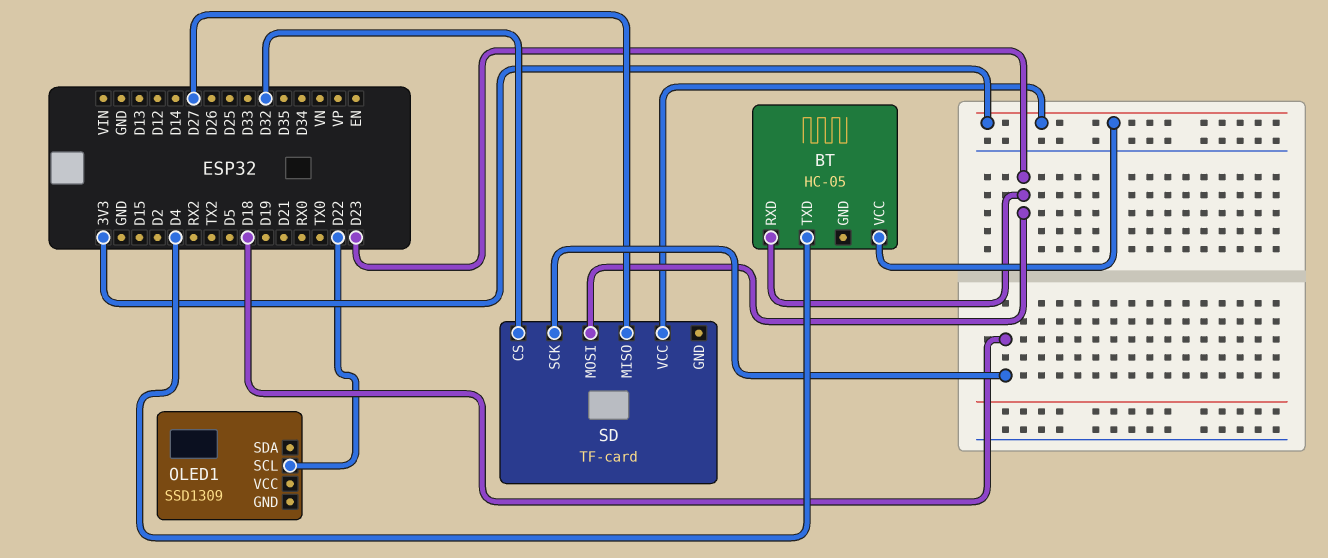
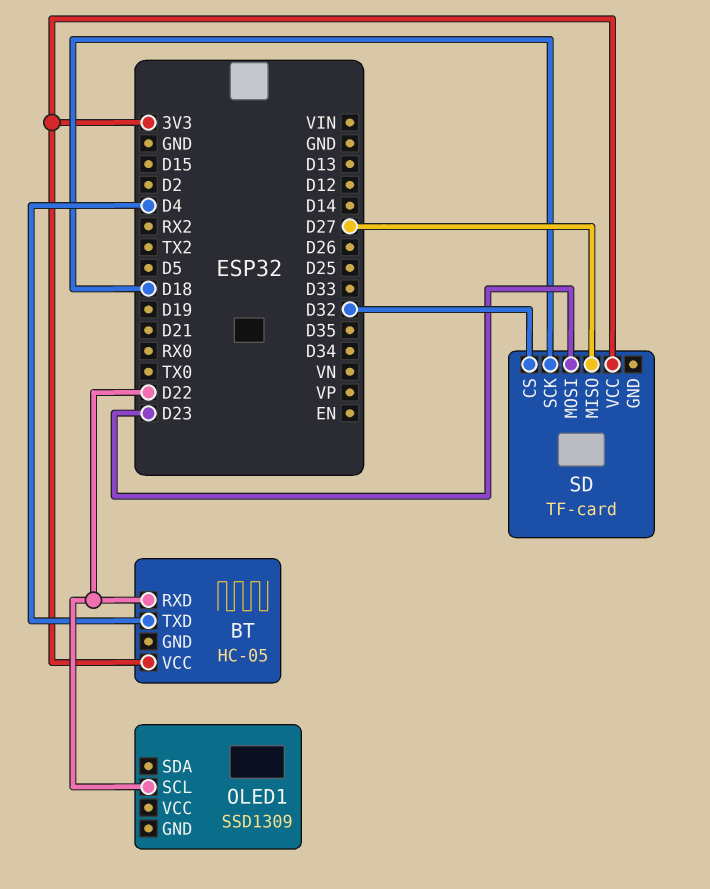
BT pin RXD: D23 -> D22

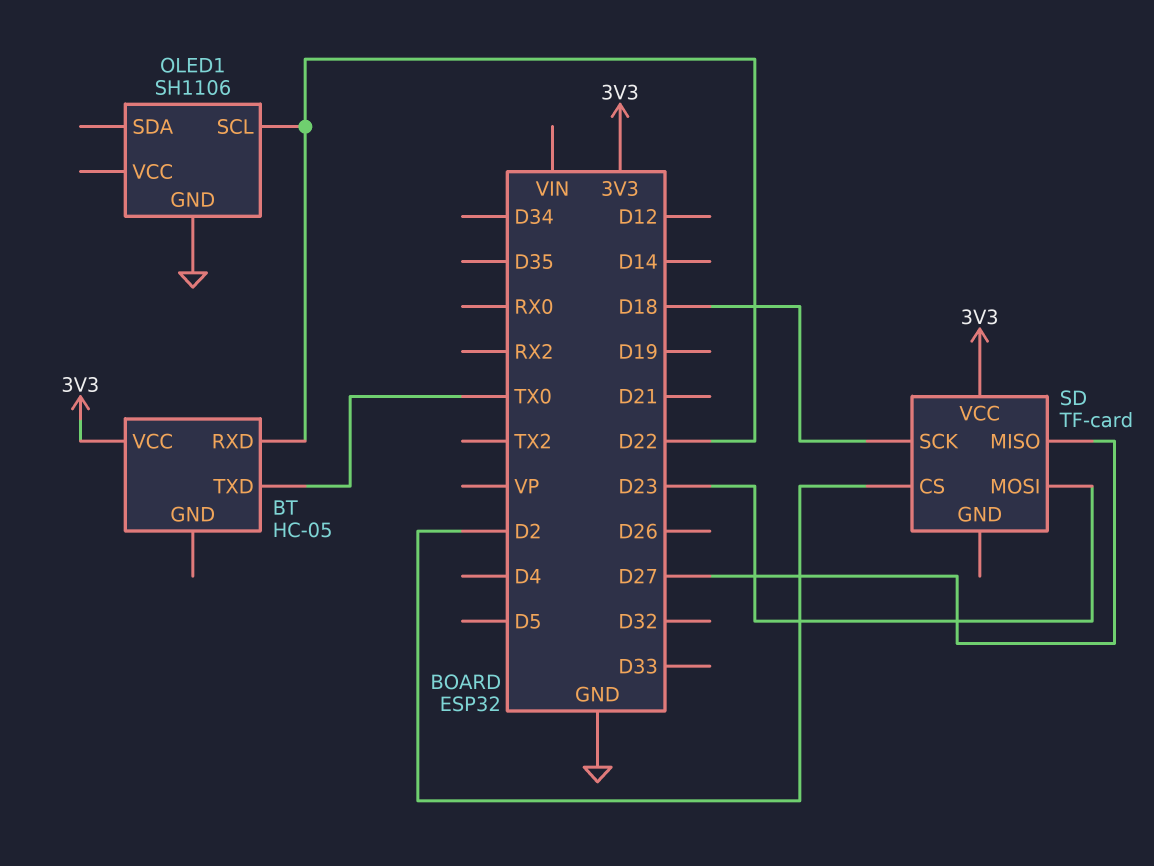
BT pin TXD: D4 -> TX0
OLED1: SSD1309 -> SH1106
OLED1 pin GND: none -> GND
SD pin CS: D32 -> D2

